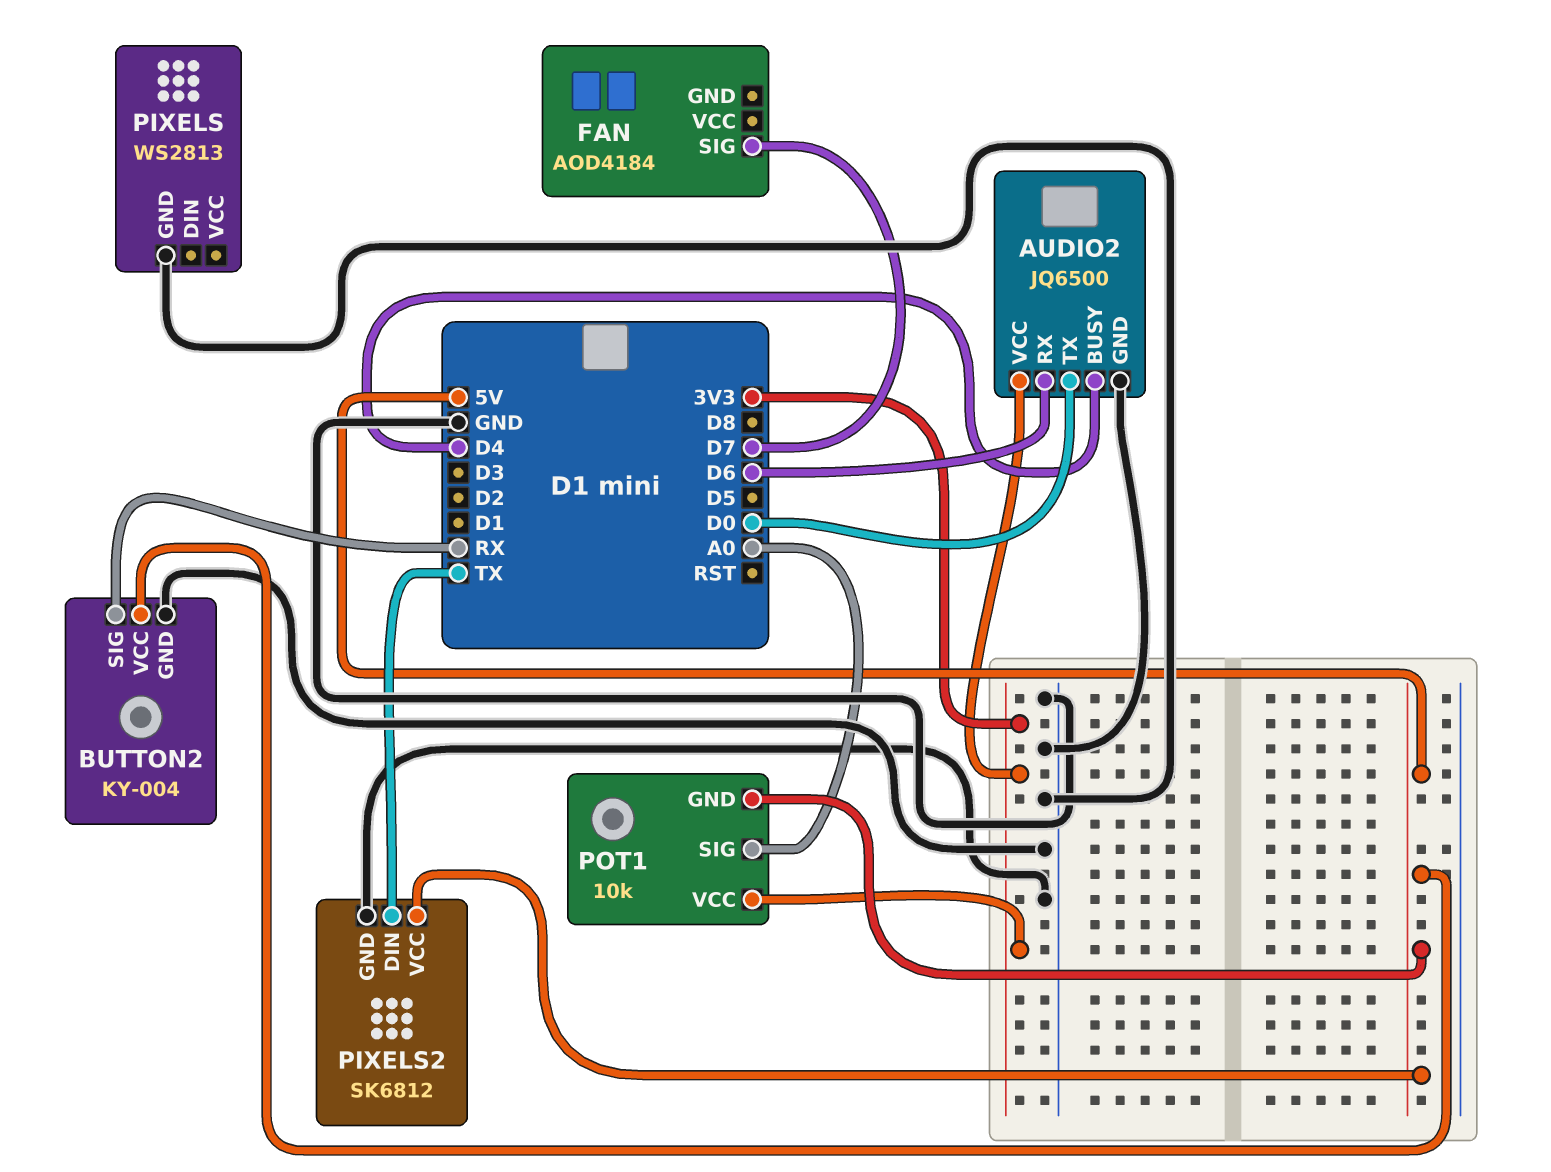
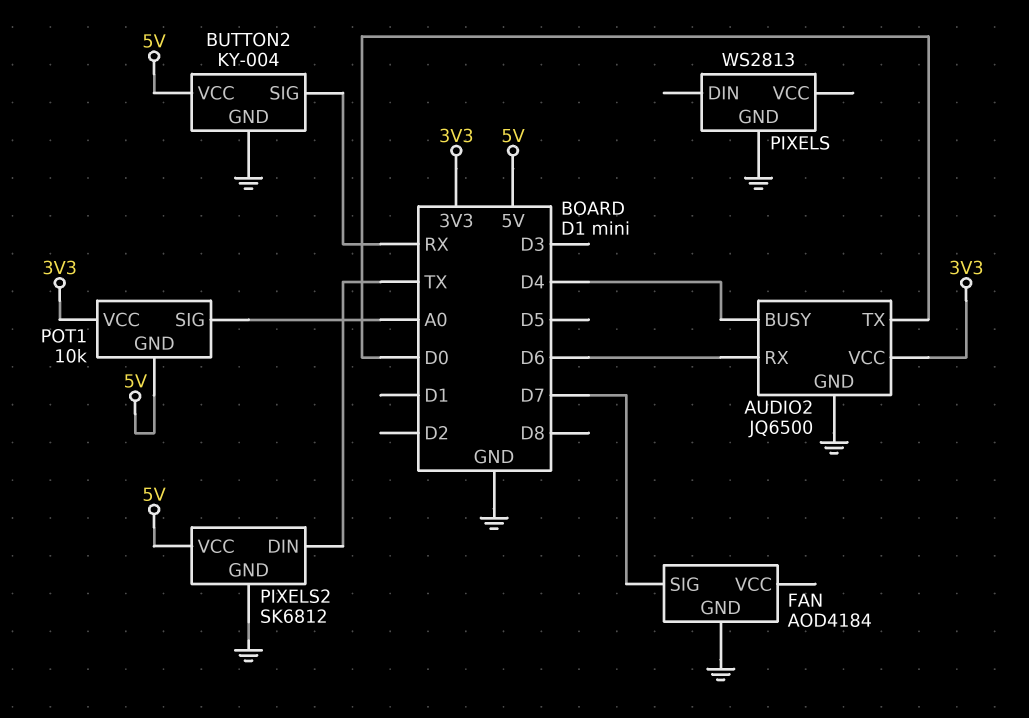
FAN pin GND: none -> GND

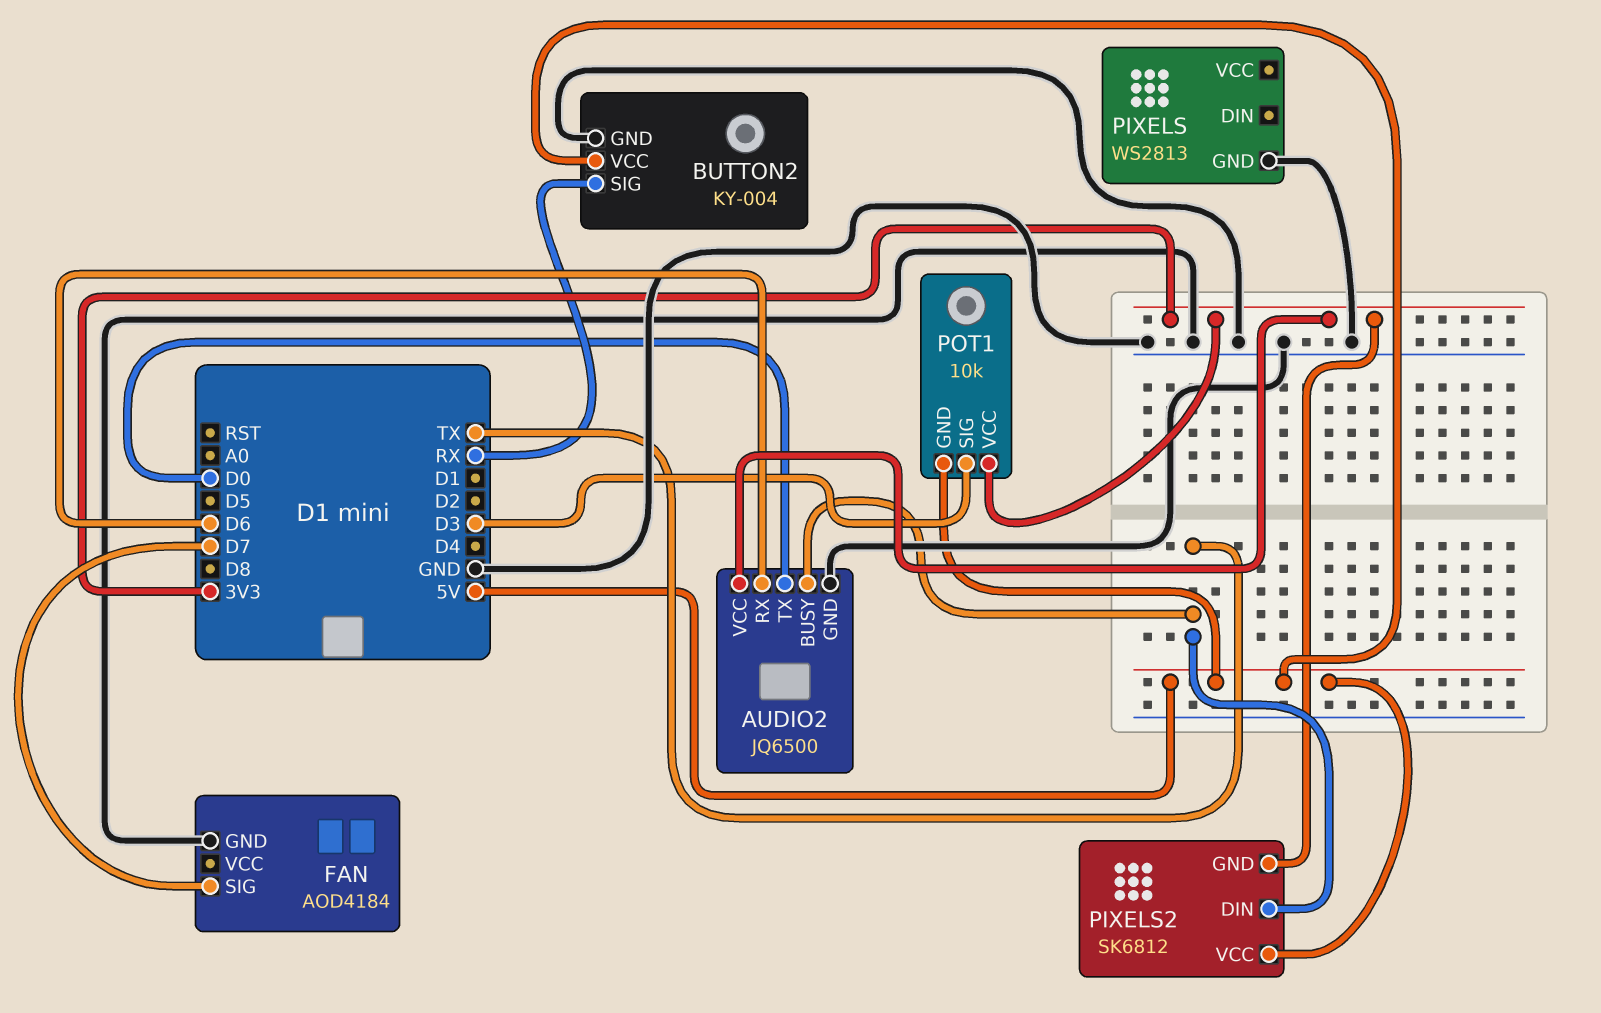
AUDIO2 pin BUSY: D4 -> TX
PIXELS2 pin GND: GND -> 3V3
POT1 pin SIG: A0 -> D3

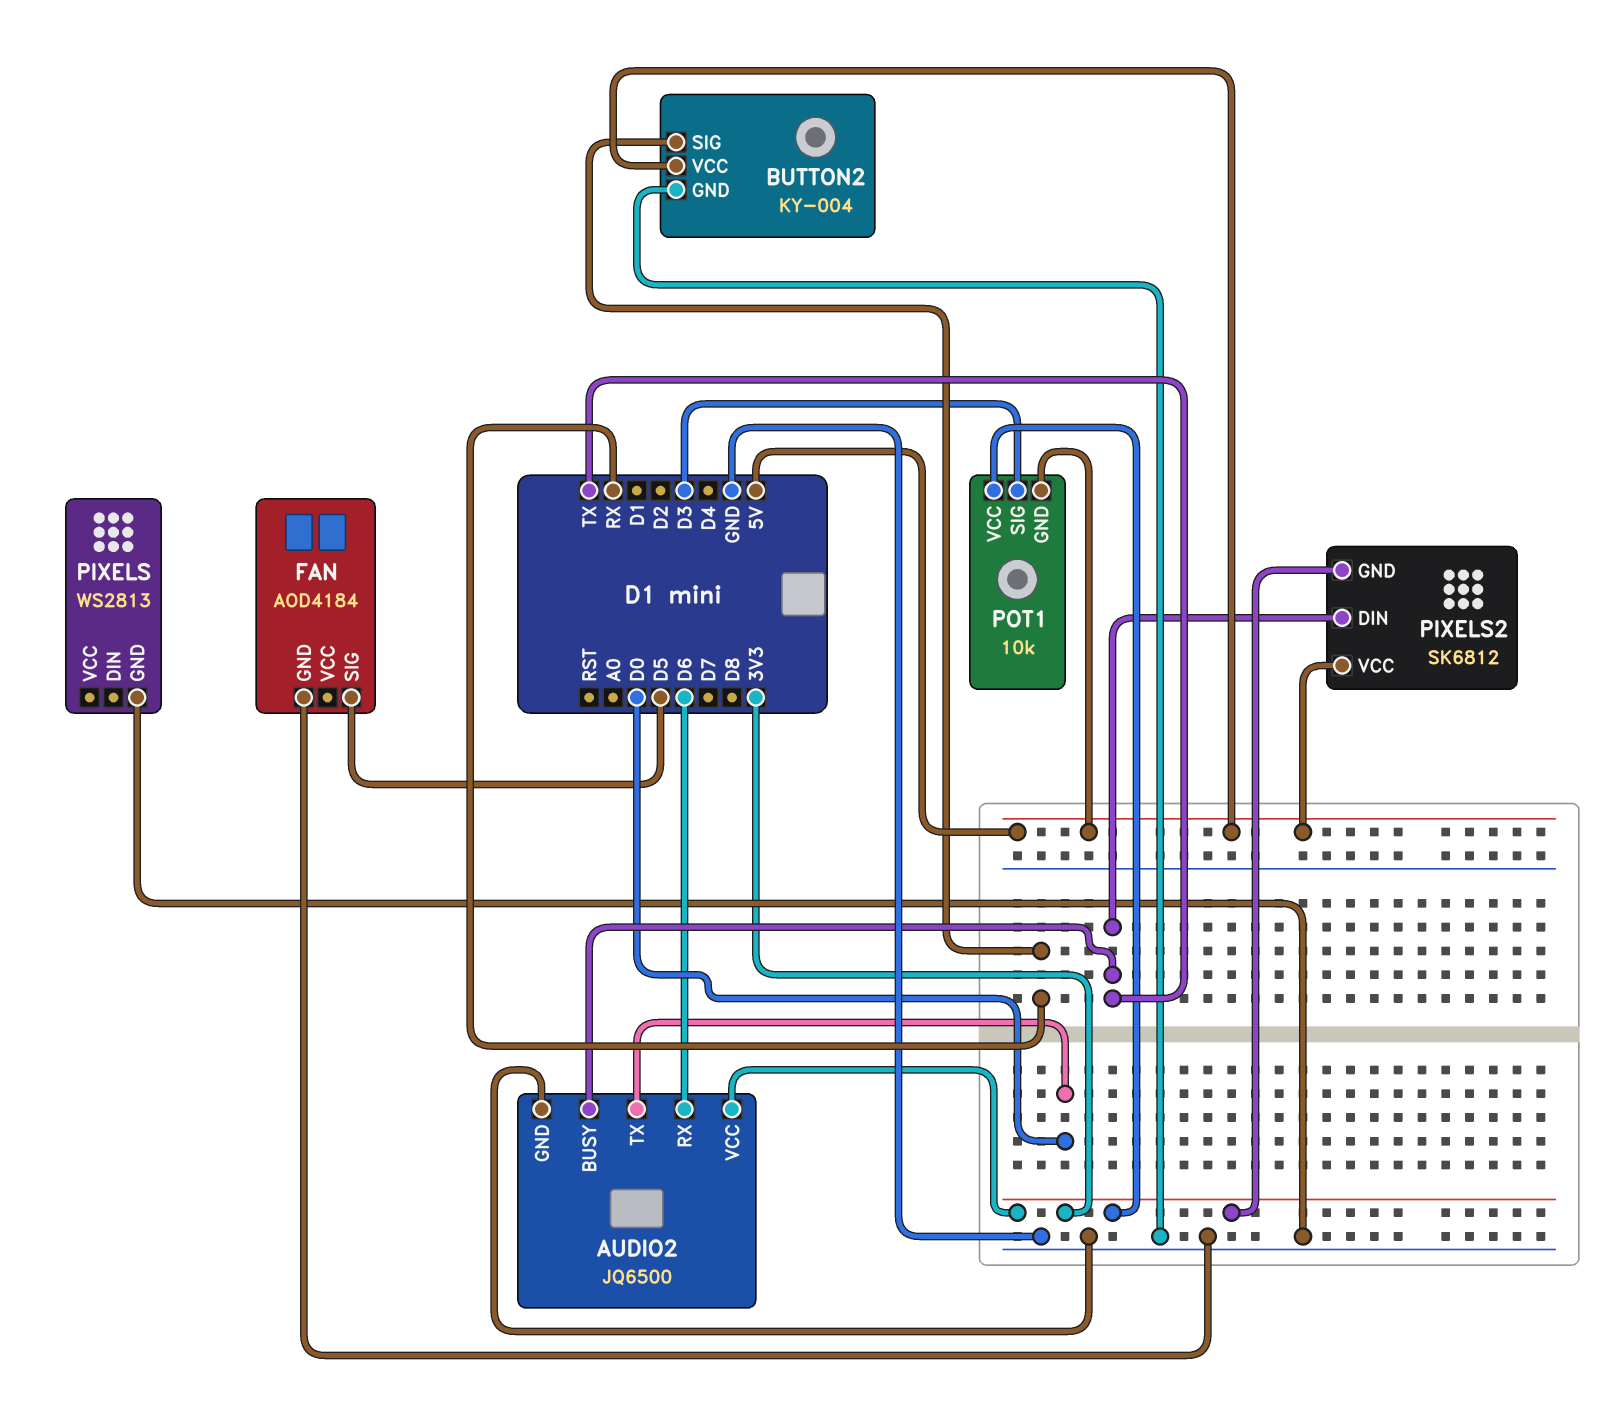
FAN pin SIG: D7 -> D5

